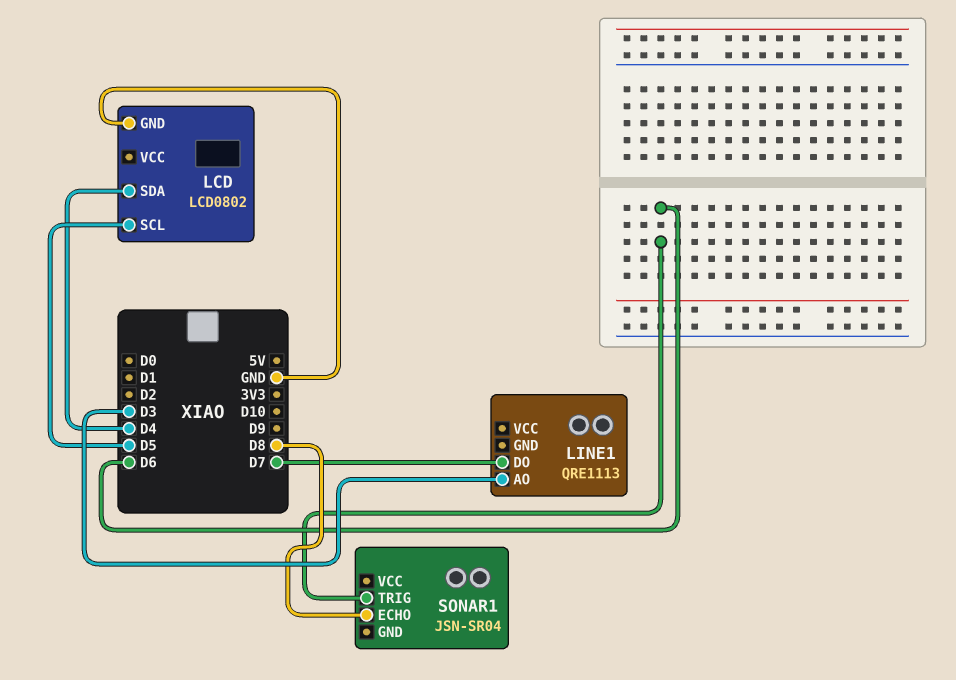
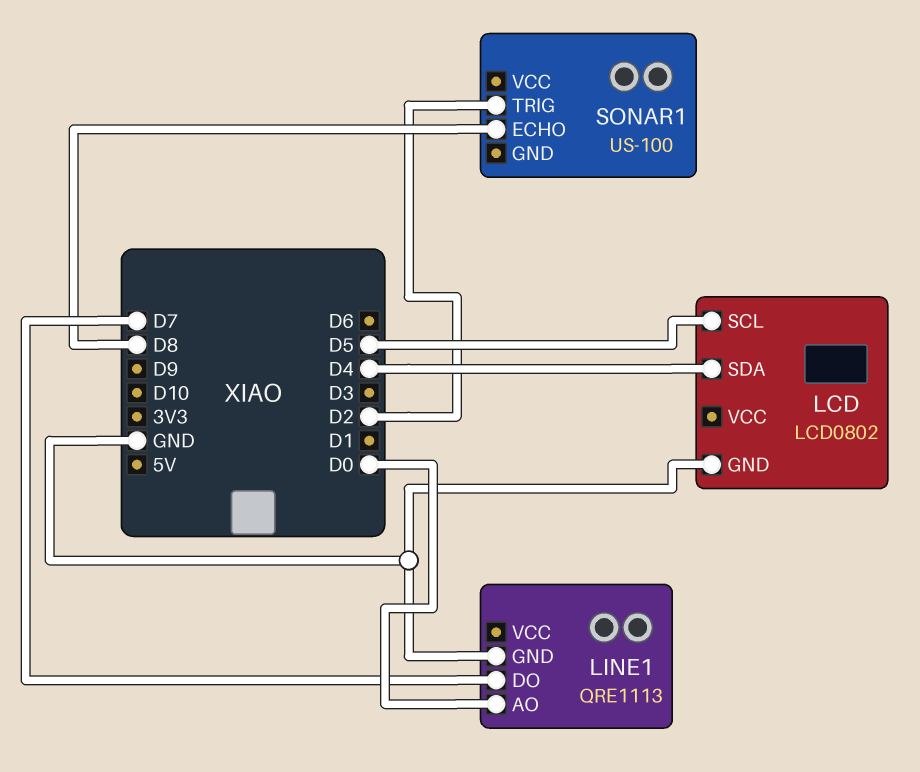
LINE1 pin AO: D3 -> D0
LINE1 pin GND: none -> GND
SONAR1: JSN-SR04 -> US-100
SONAR1 pin TRIG: D6 -> D2

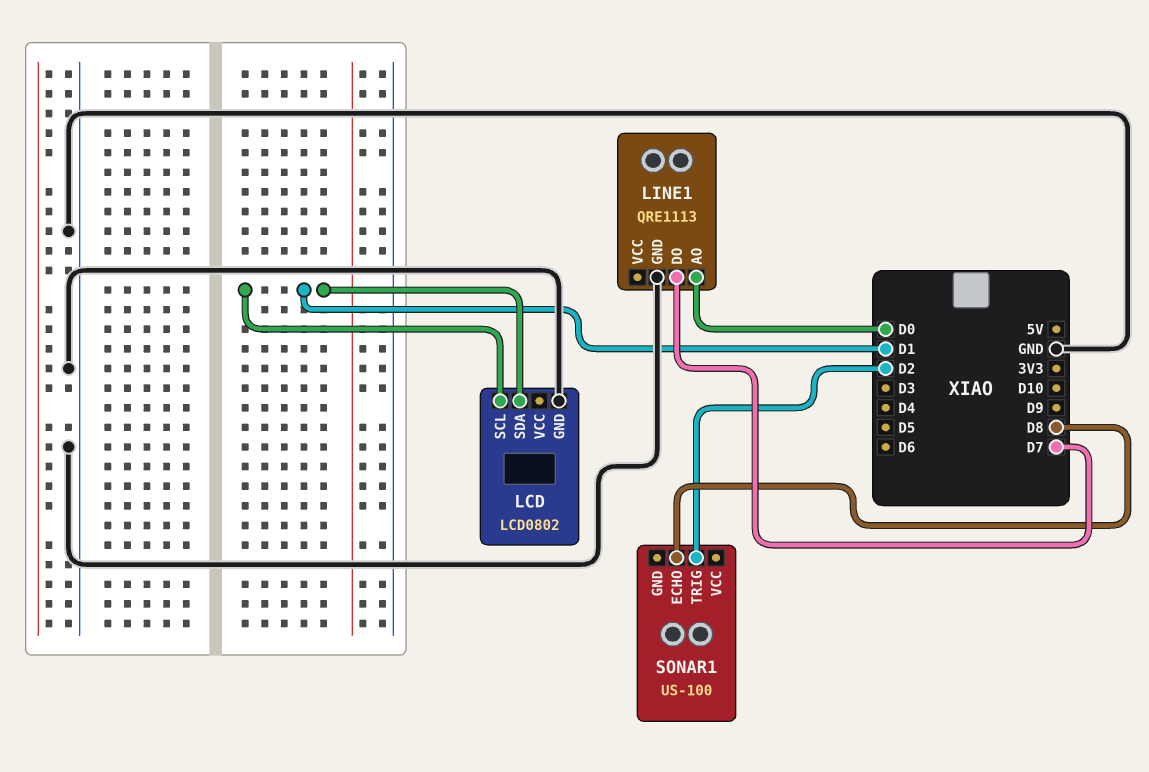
LCD pin SCL: D5 -> D1
LCD pin SDA: D4 -> D1

